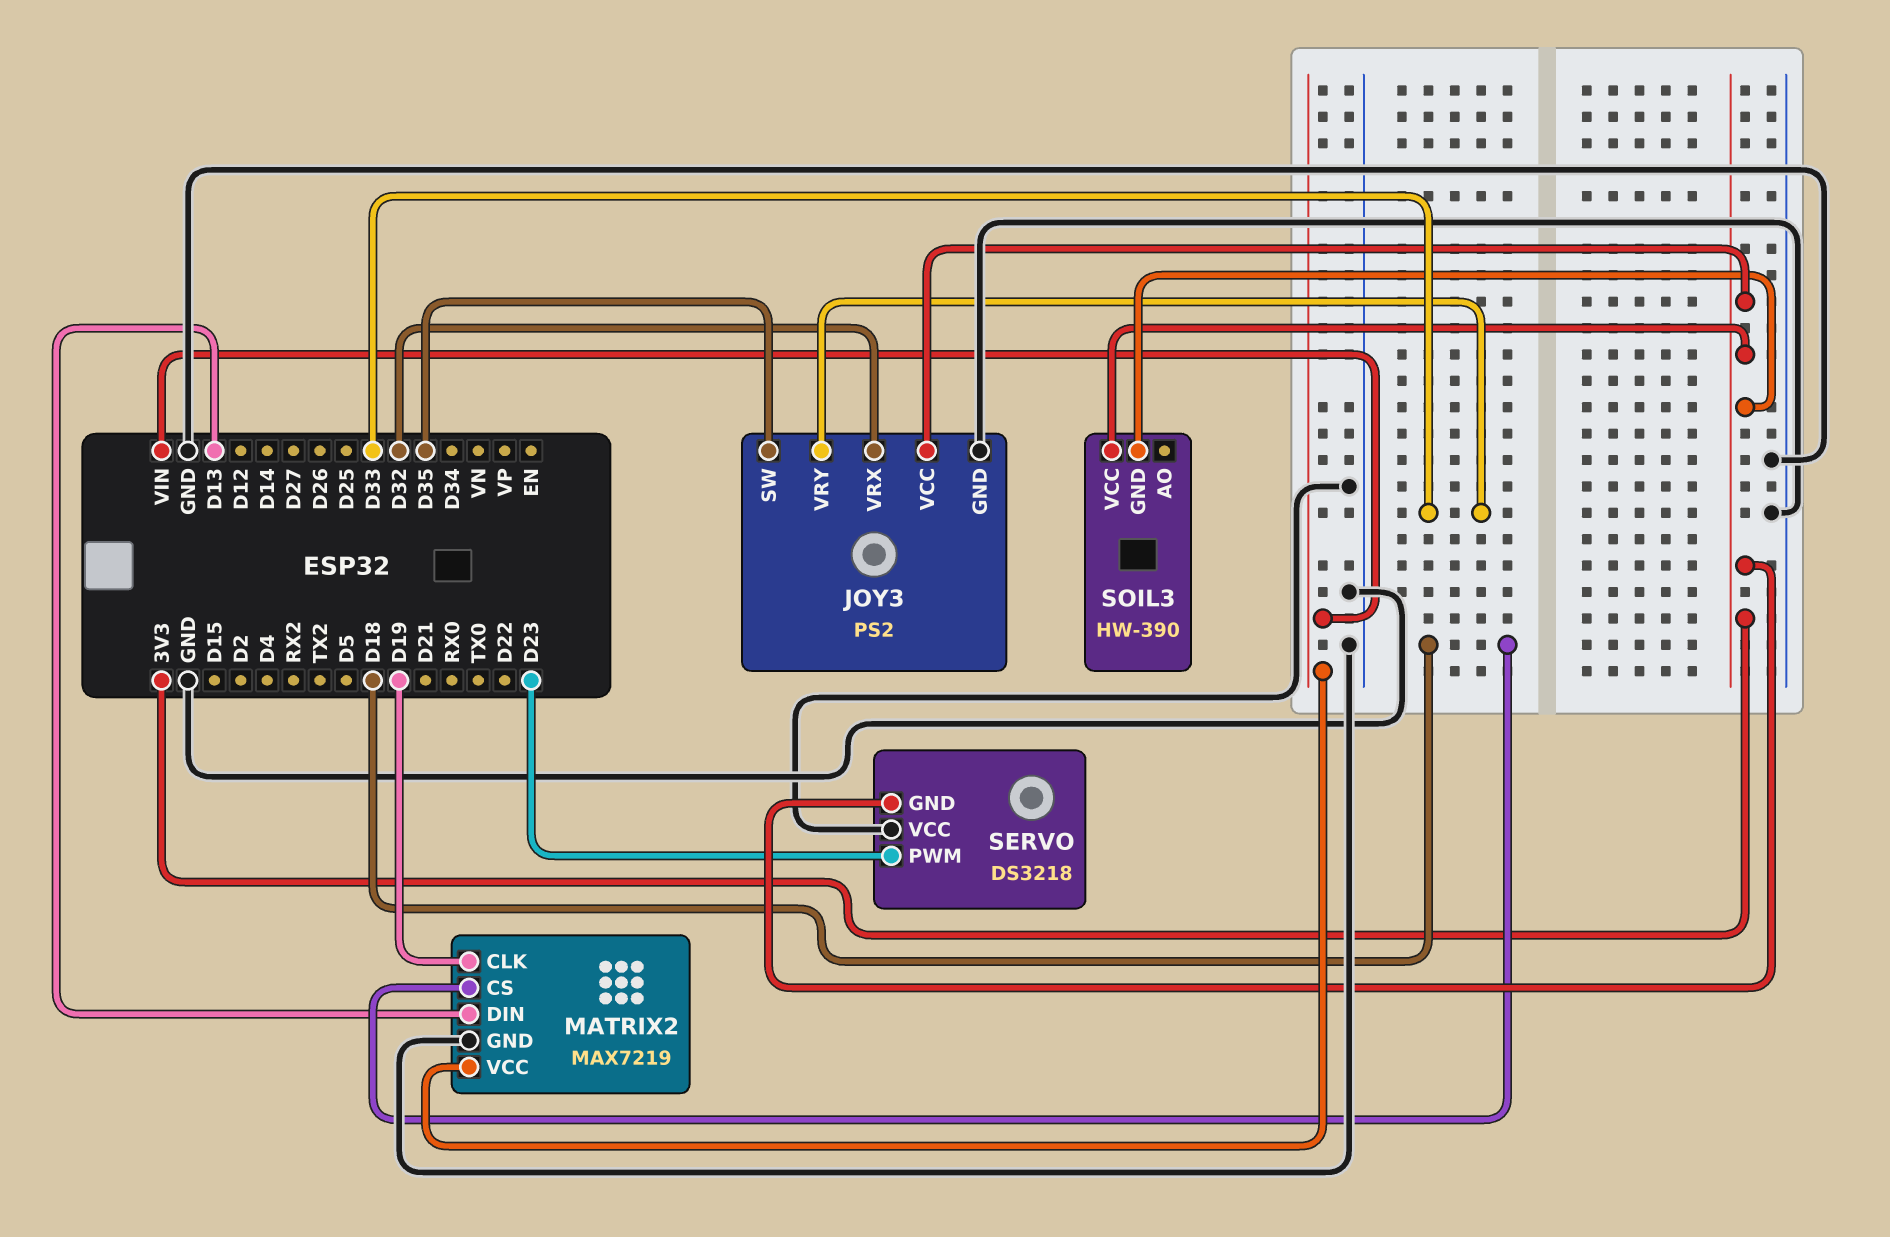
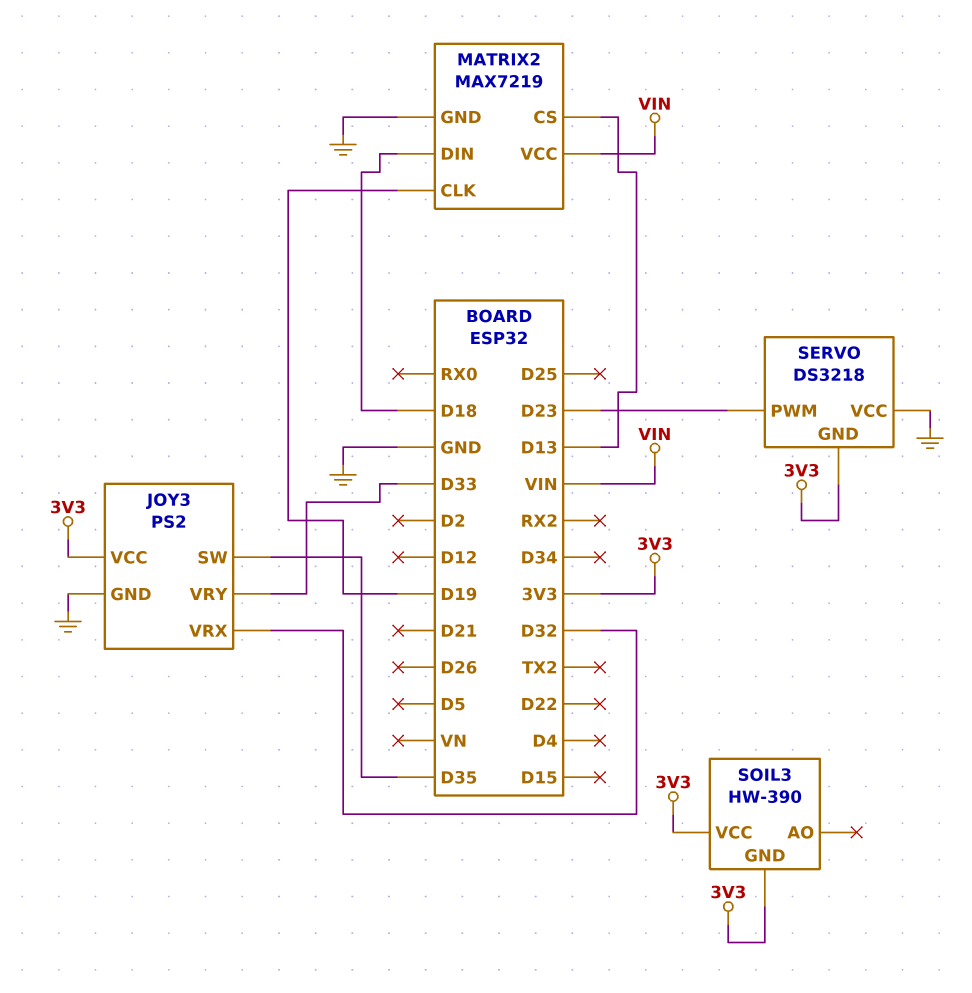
MATRIX2 pin CS: D18 -> D13
MATRIX2 pin DIN: D13 -> D18

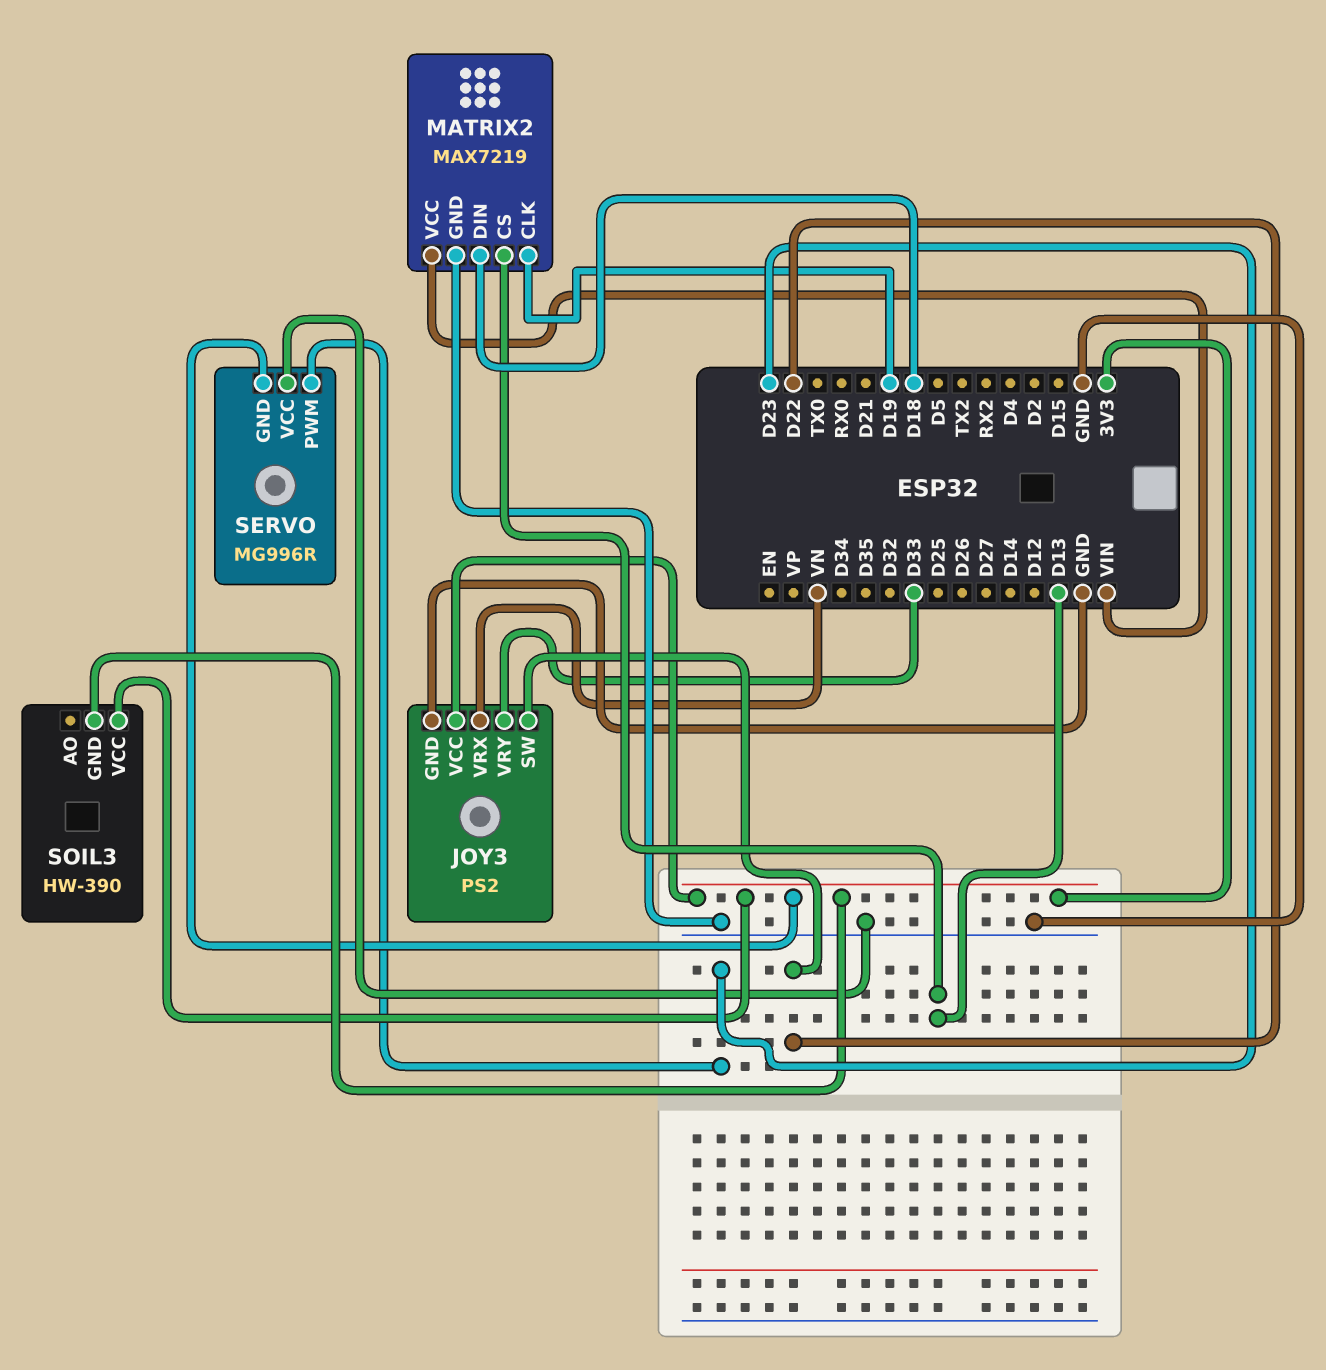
JOY3 pin SW: D35 -> D22
JOY3 pin VRX: D32 -> VN
SERVO: DS3218 -> MG996R

